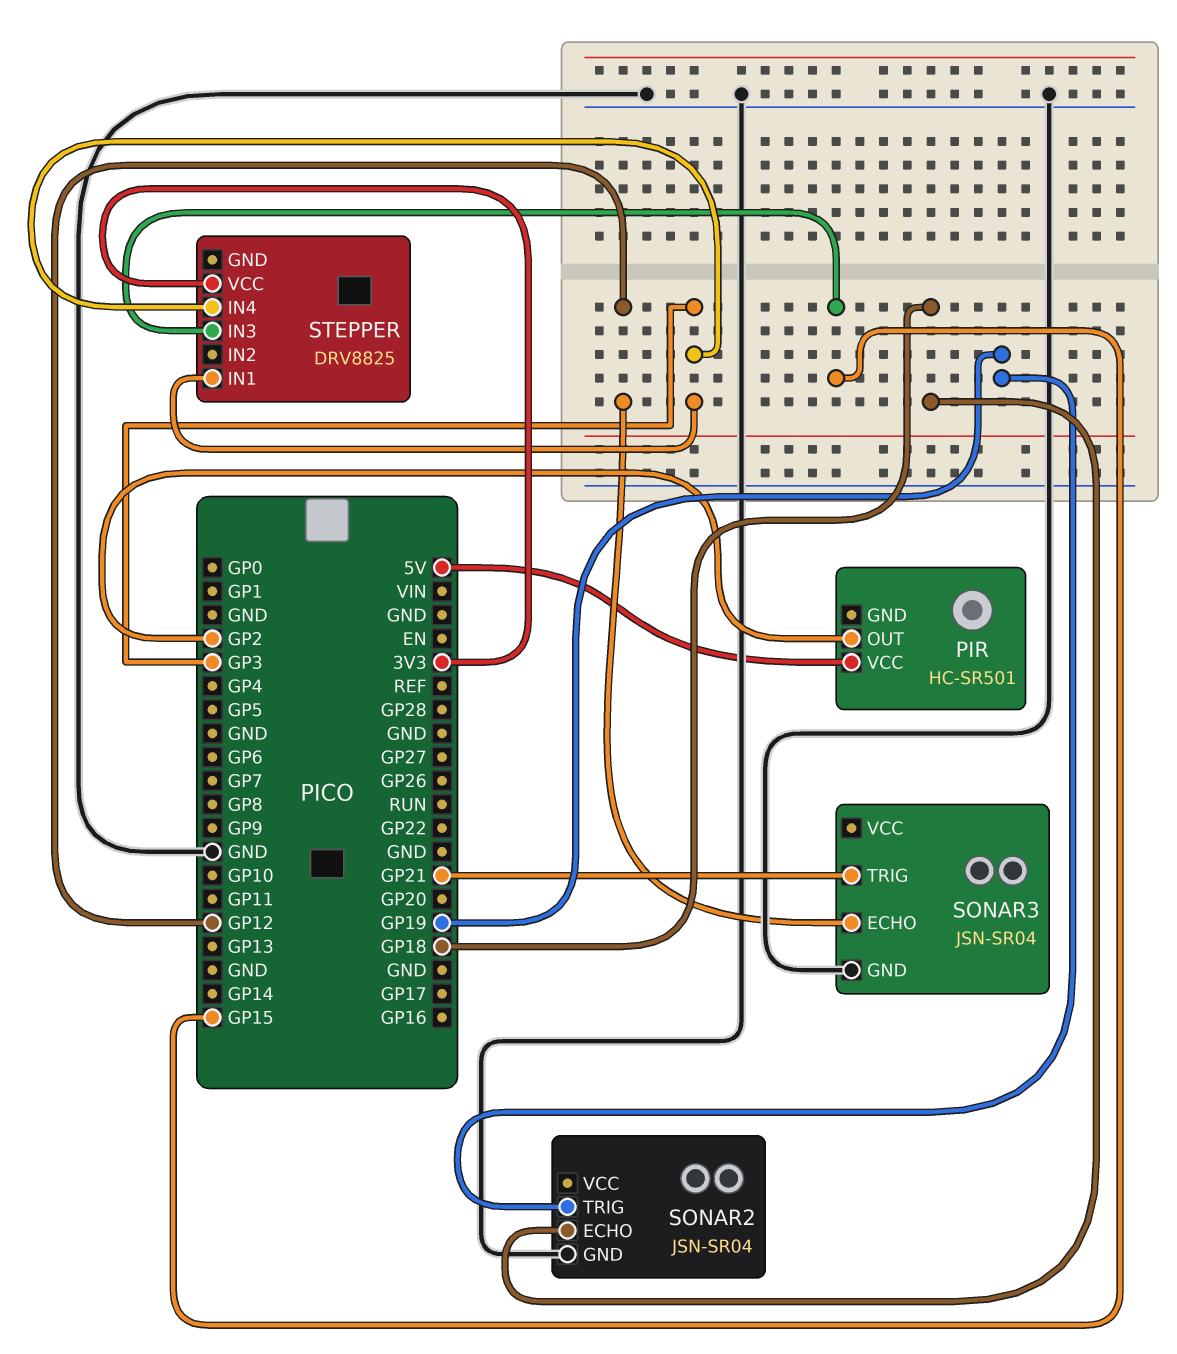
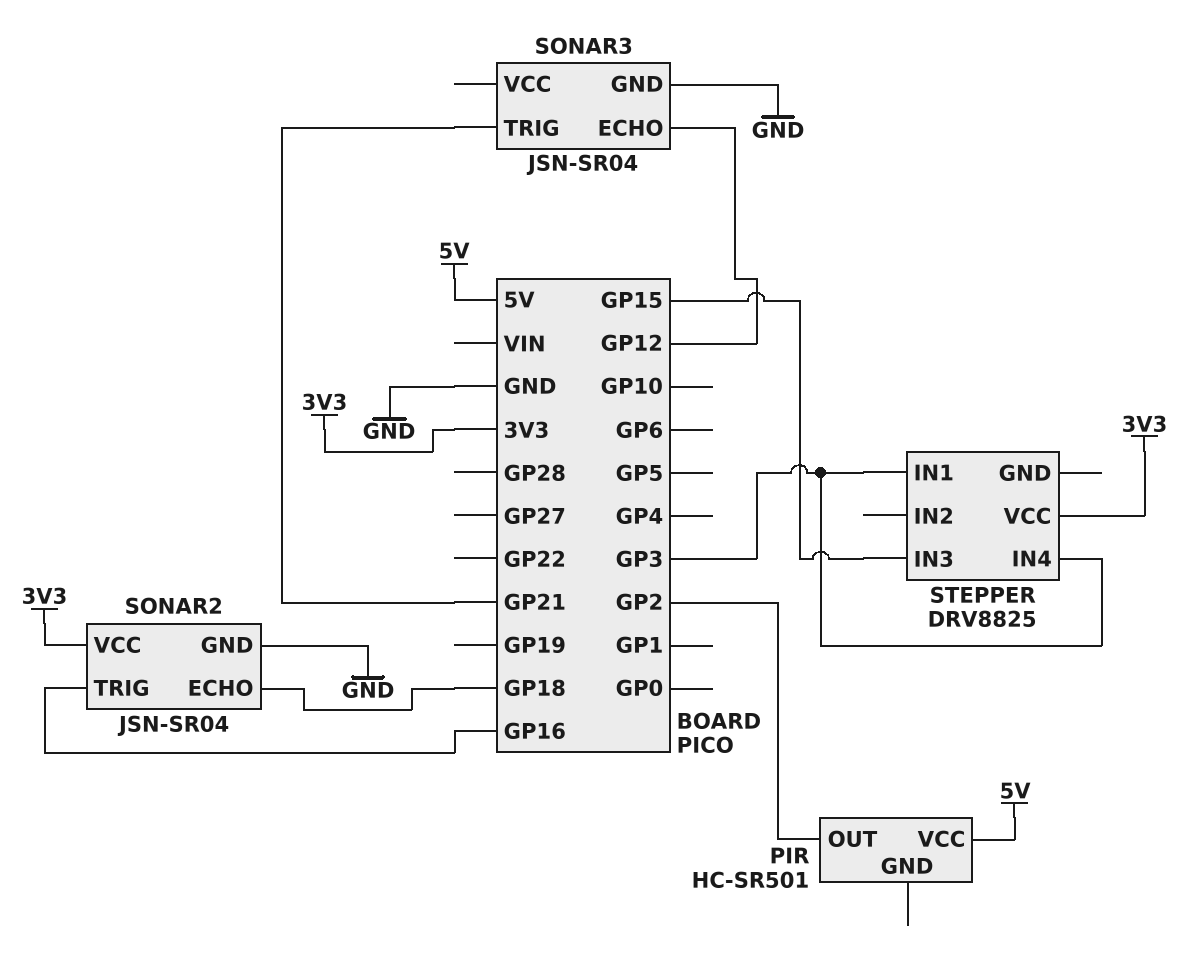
SONAR2 pin TRIG: GP19 -> GP16
SONAR2 pin VCC: none -> 3V3

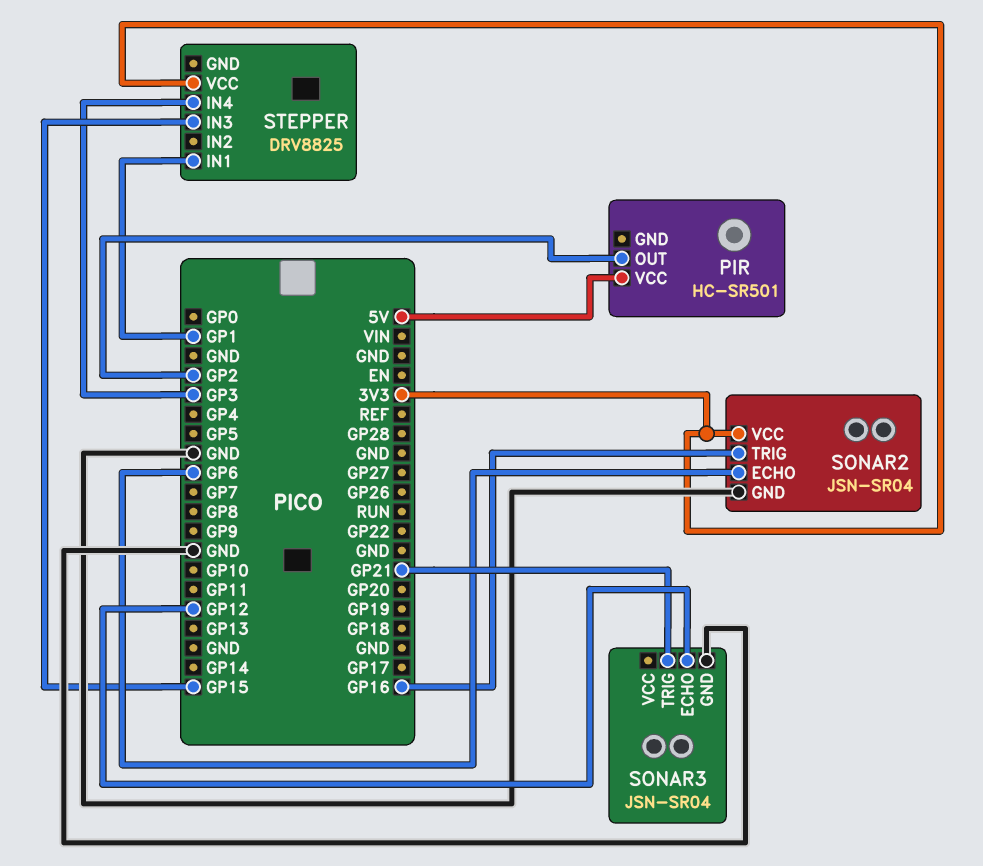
SONAR2 pin ECHO: GP18 -> GP6
STEPPER pin IN1: GP3 -> GP1

